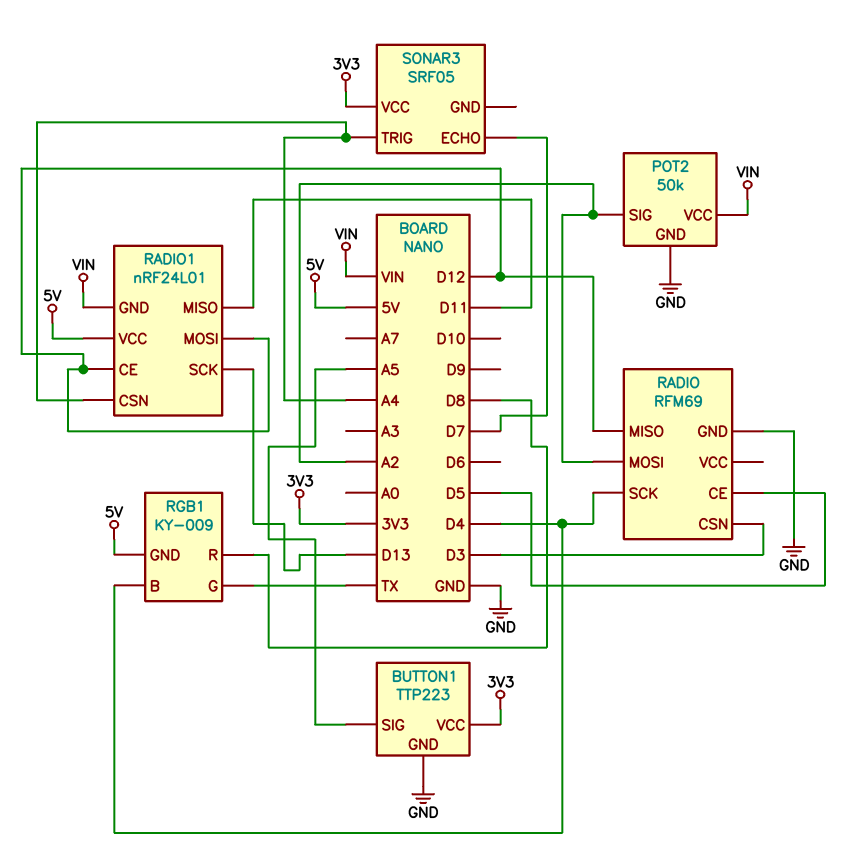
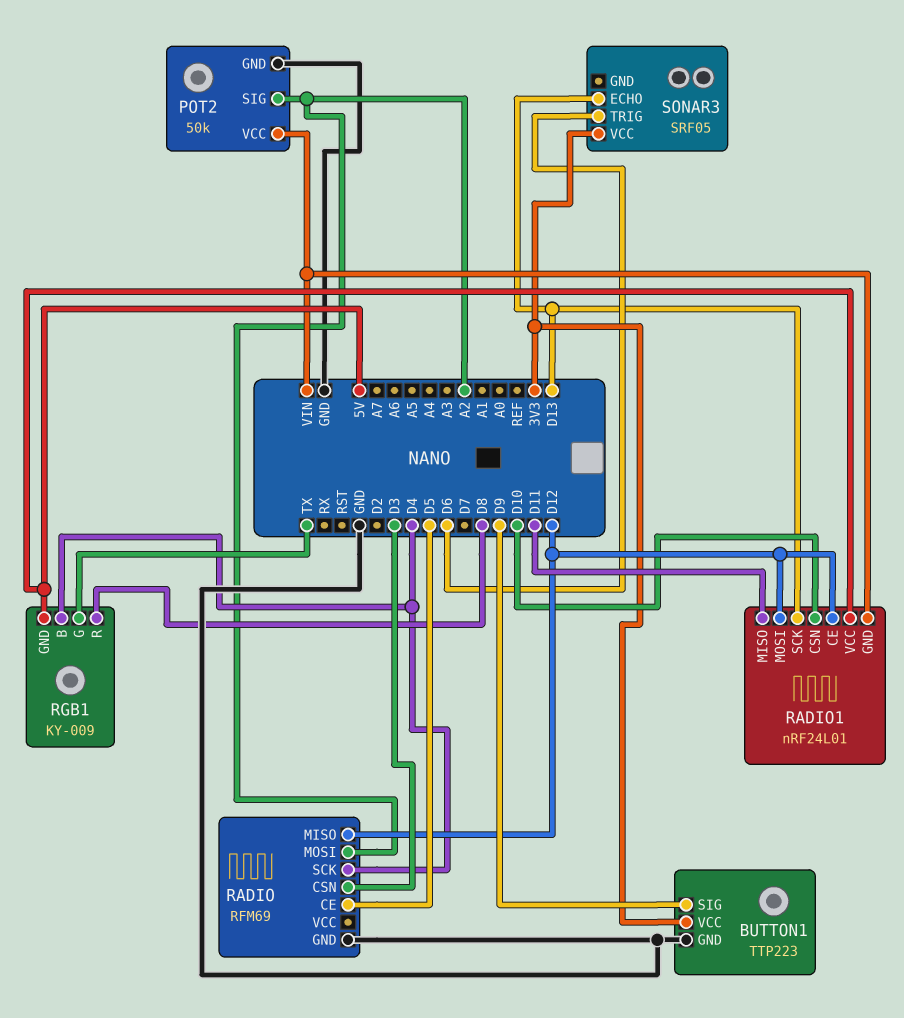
BUTTON1 pin SIG: A5 -> D9
RADIO1 pin CSN: A4 -> D10
SONAR3 pin ECHO: D7 -> D13
SONAR3 pin TRIG: A4 -> D6

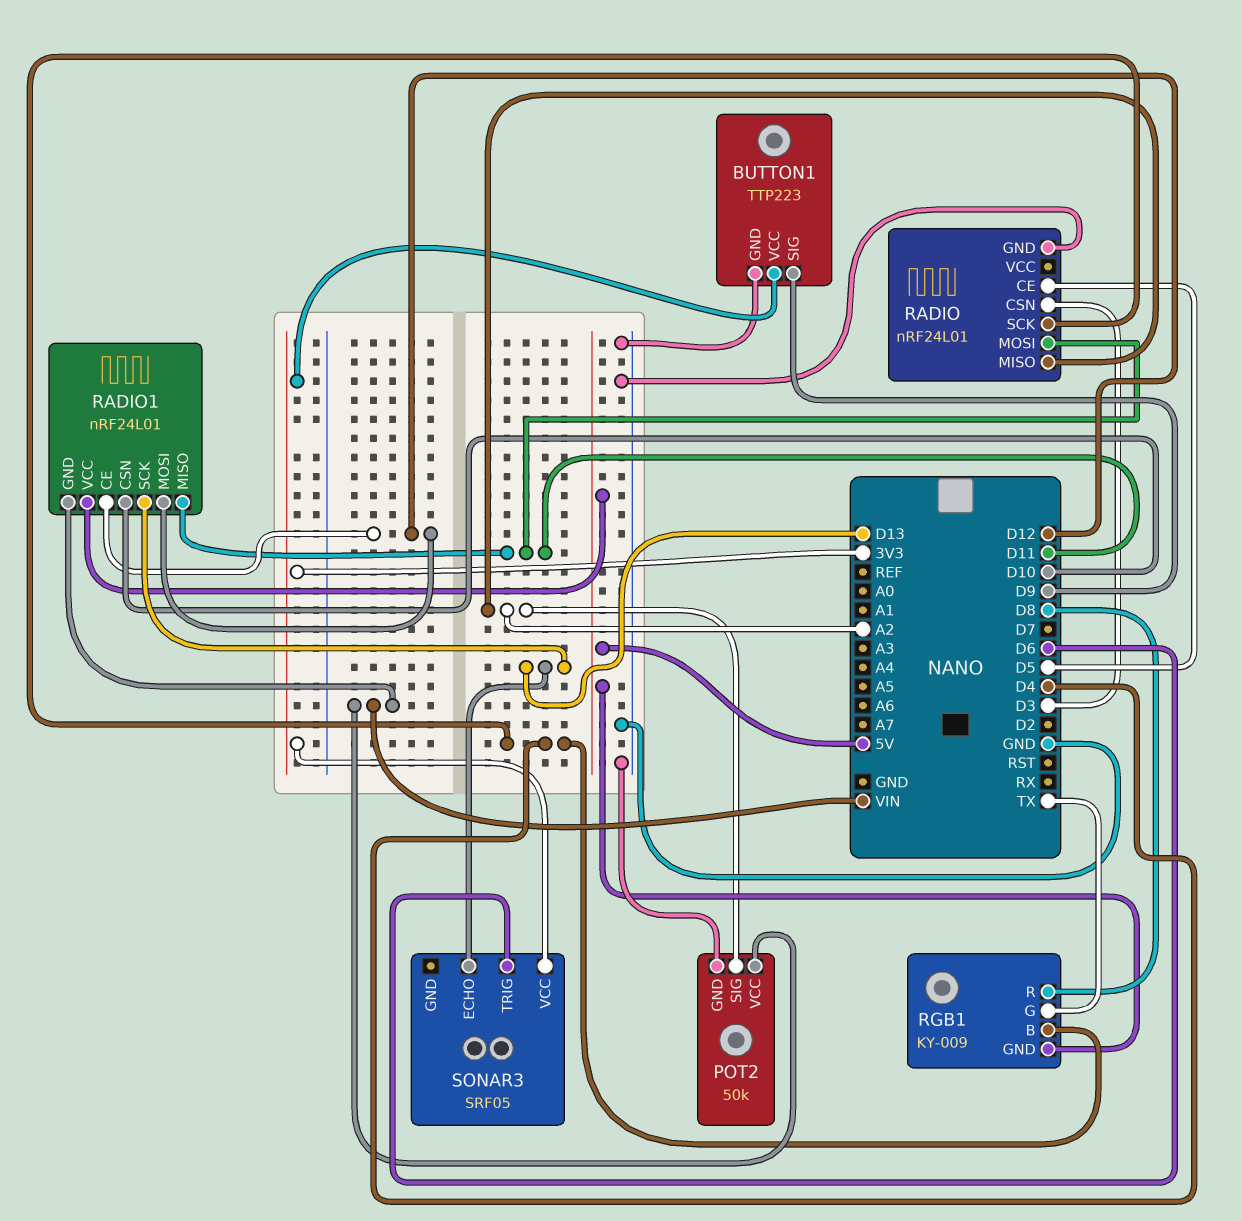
RADIO: RFM69 -> nRF24L01
RADIO pin MISO: D12 -> A2
RADIO pin MOSI: A2 -> D11

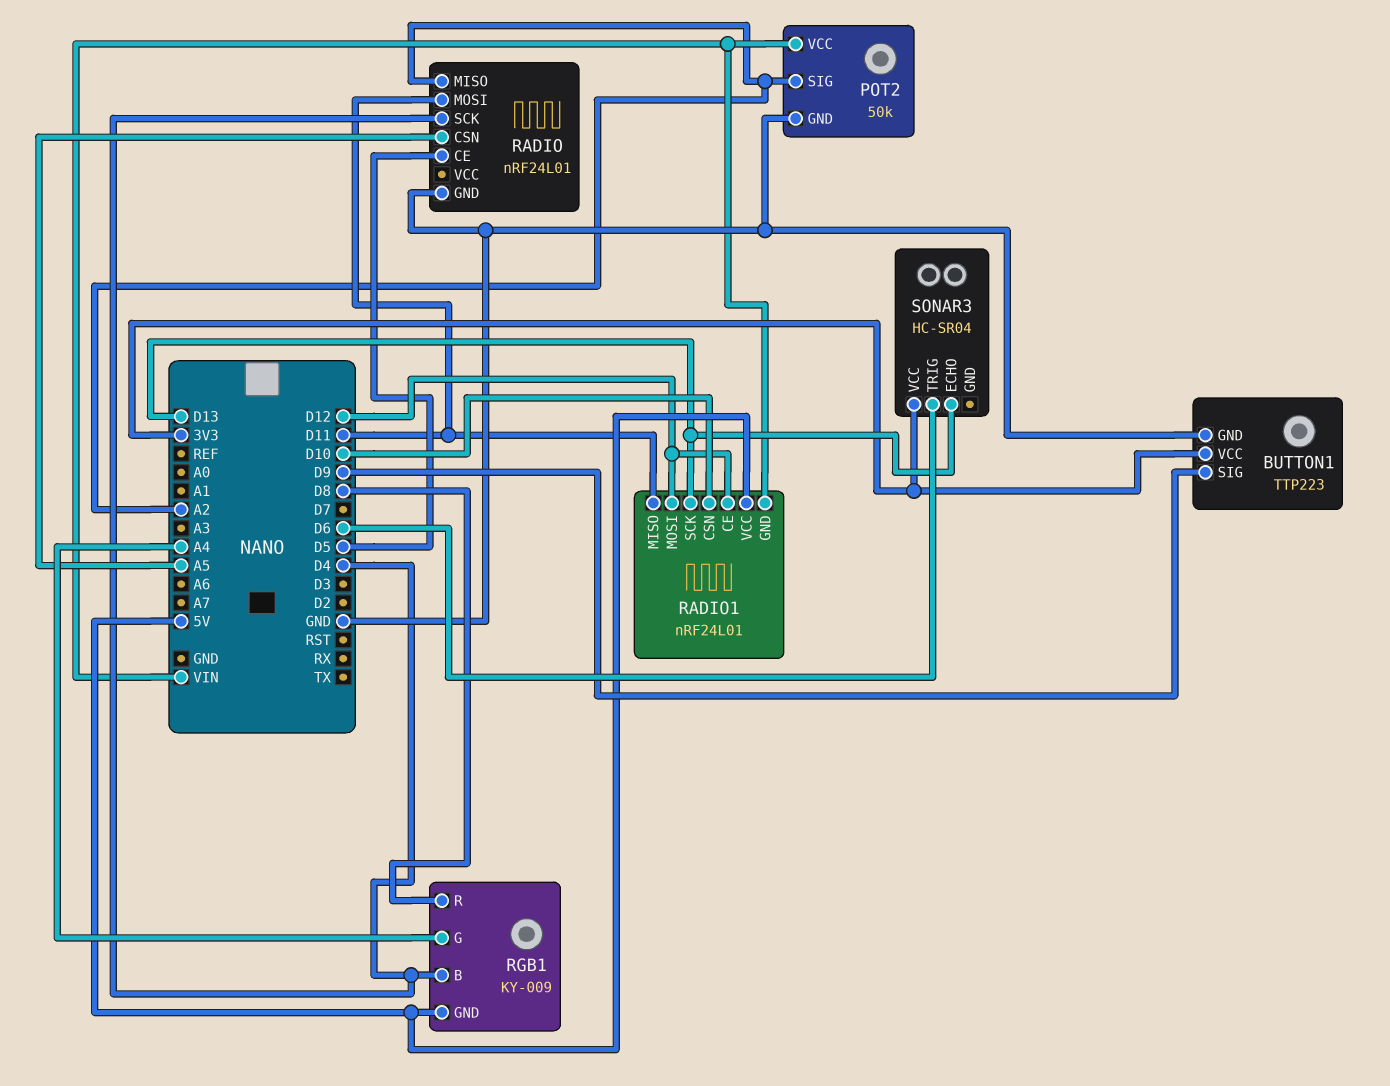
RADIO pin CSN: D3 -> A5
RGB1 pin G: TX -> A4
SONAR3: SRF05 -> HC-SR04

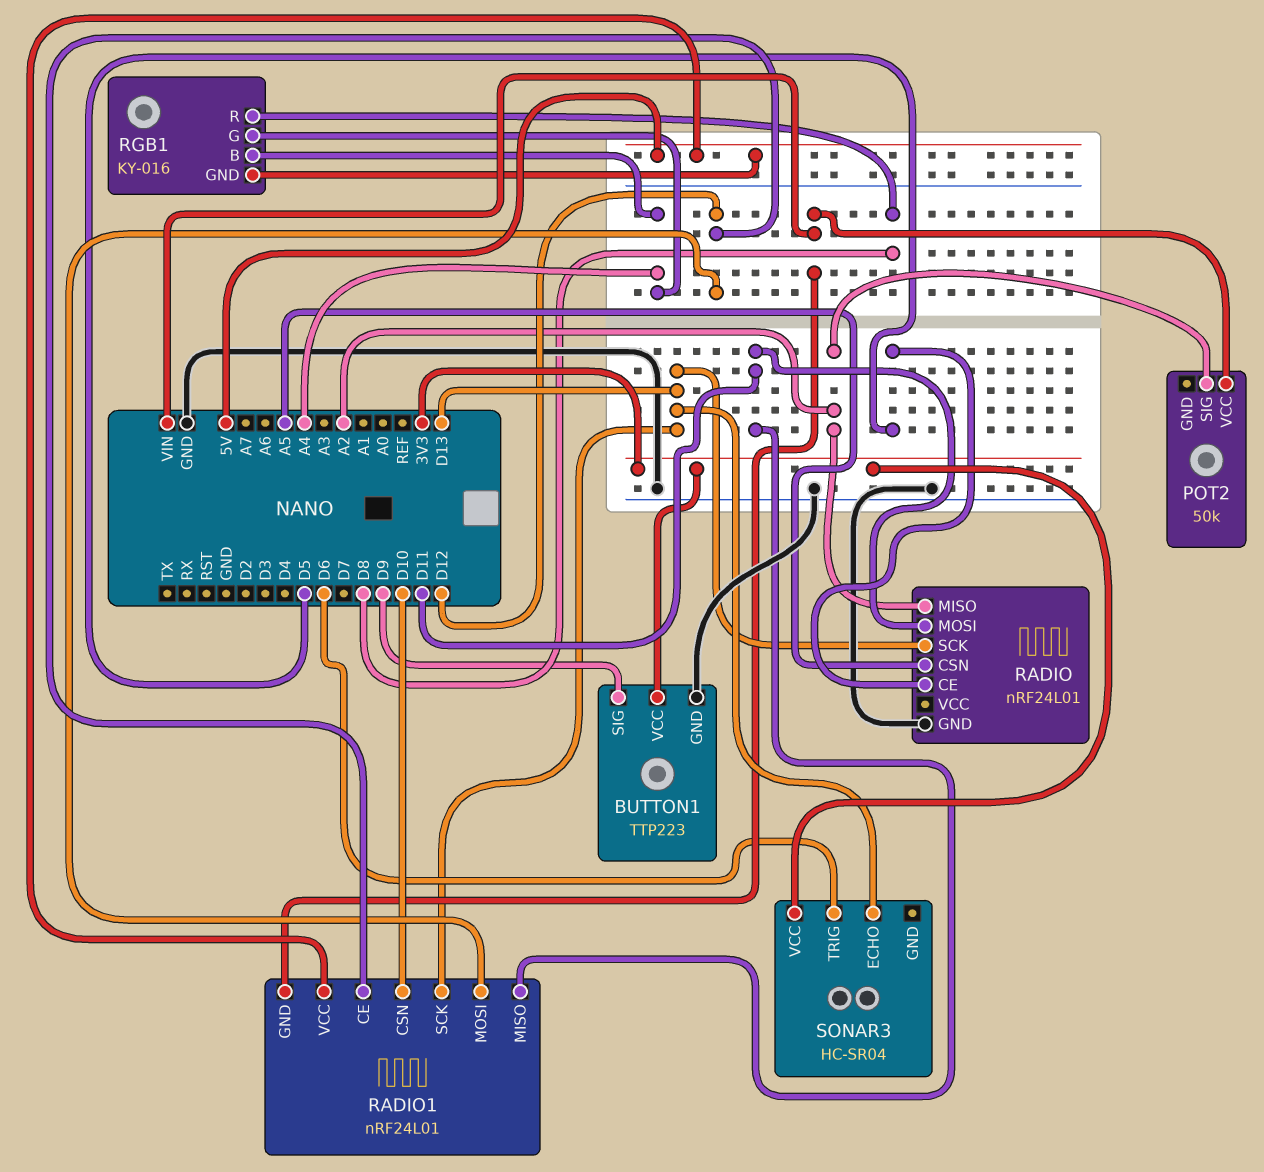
POT2 pin GND: GND -> none
RADIO pin SCK: D4 -> D13
RGB1: KY-009 -> KY-016
RGB1 pin B: D4 -> A4

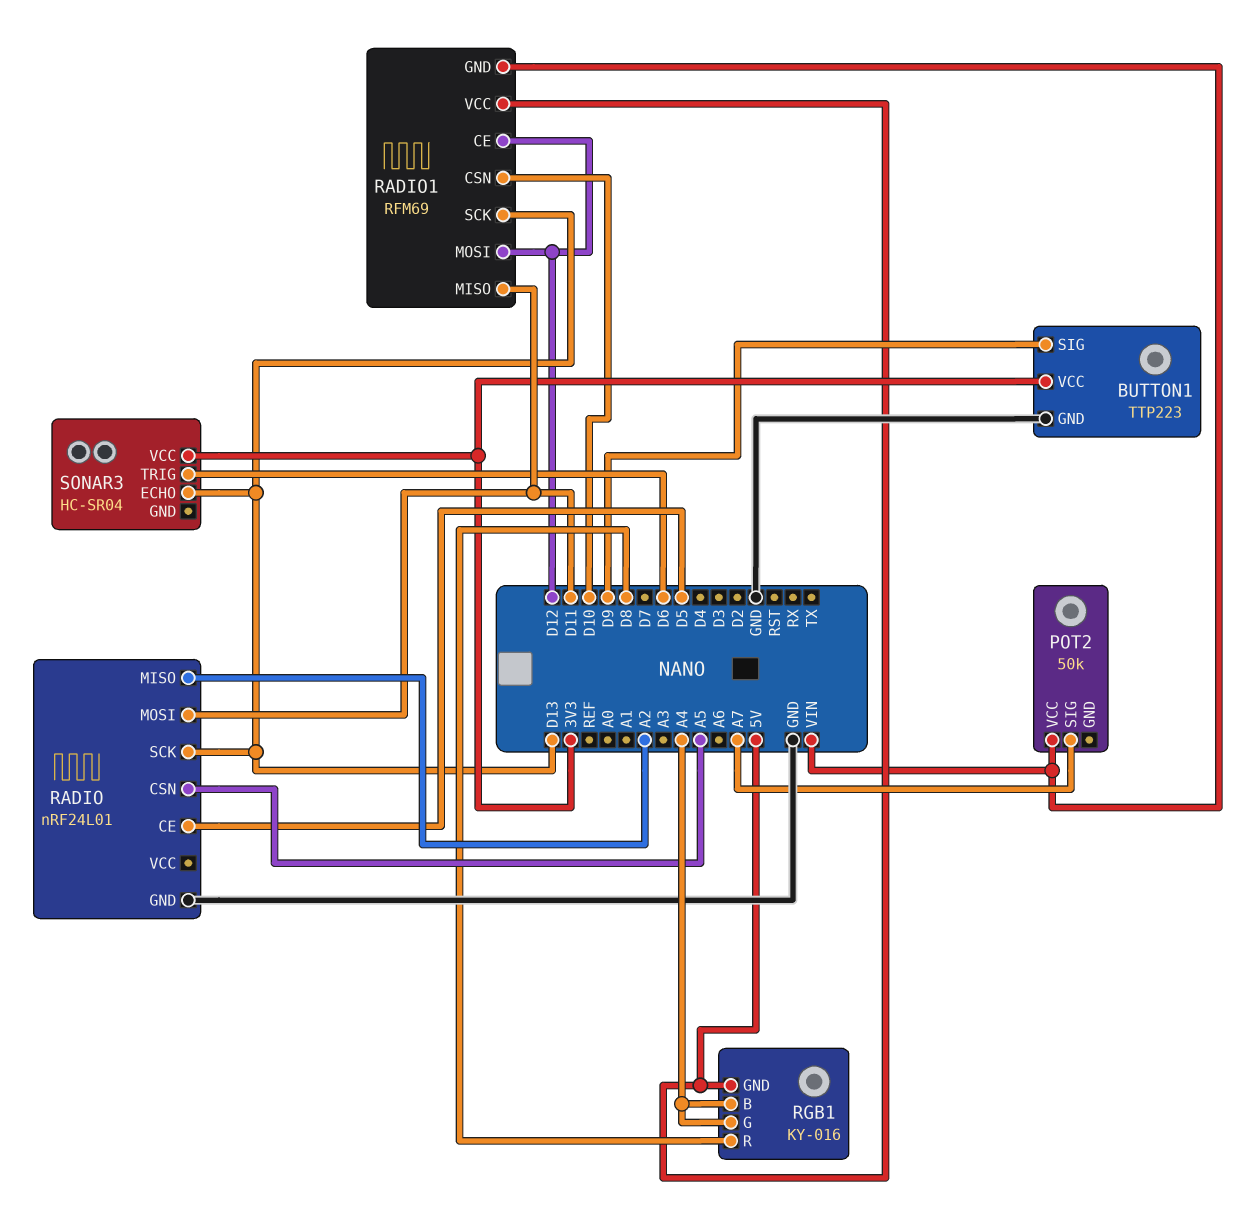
POT2 pin SIG: A2 -> A7
RADIO1: nRF24L01 -> RFM69

